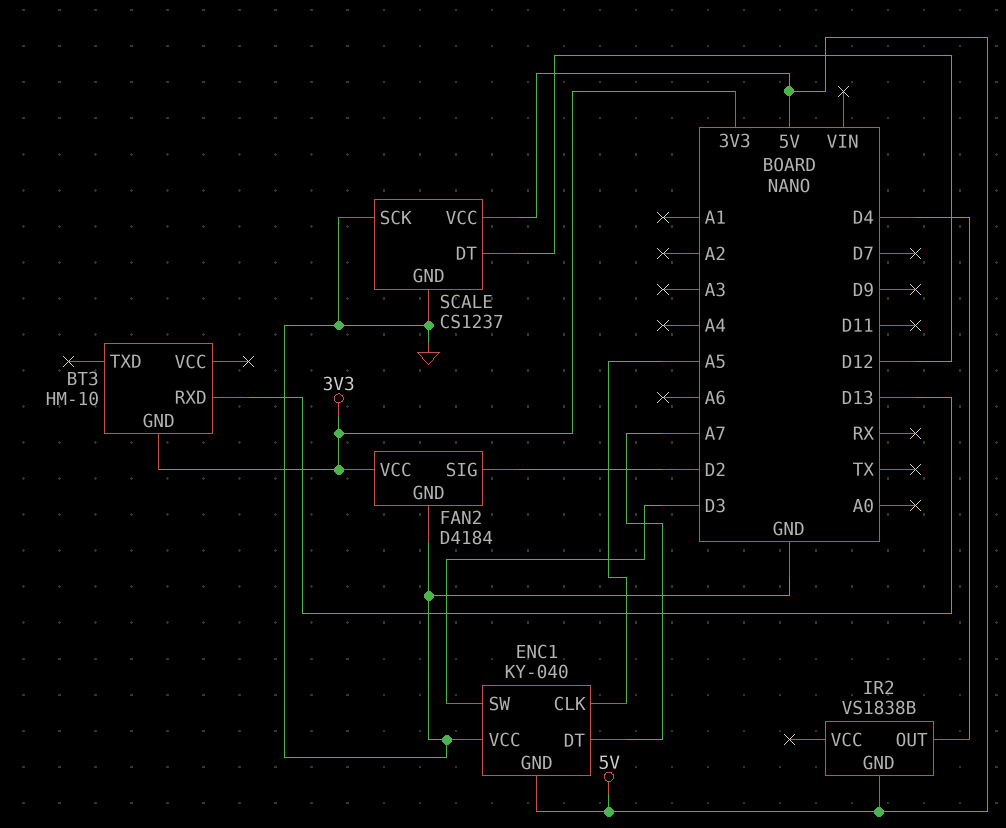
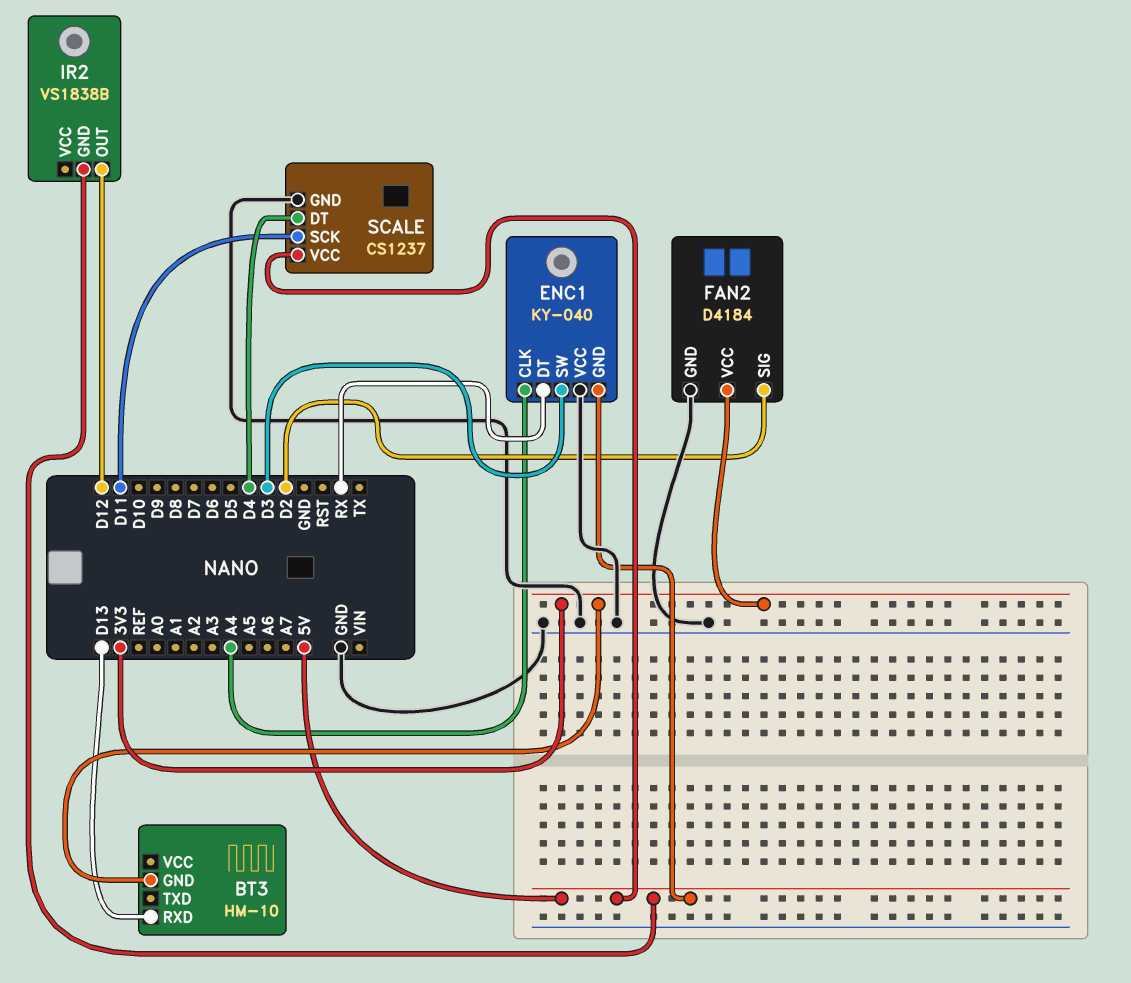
ENC1 pin CLK: A5 -> A4
ENC1 pin DT: A7 -> RX
IR2 pin OUT: D4 -> D12
SCALE pin DT: D12 -> D4
SCALE pin SCK: GND -> D11

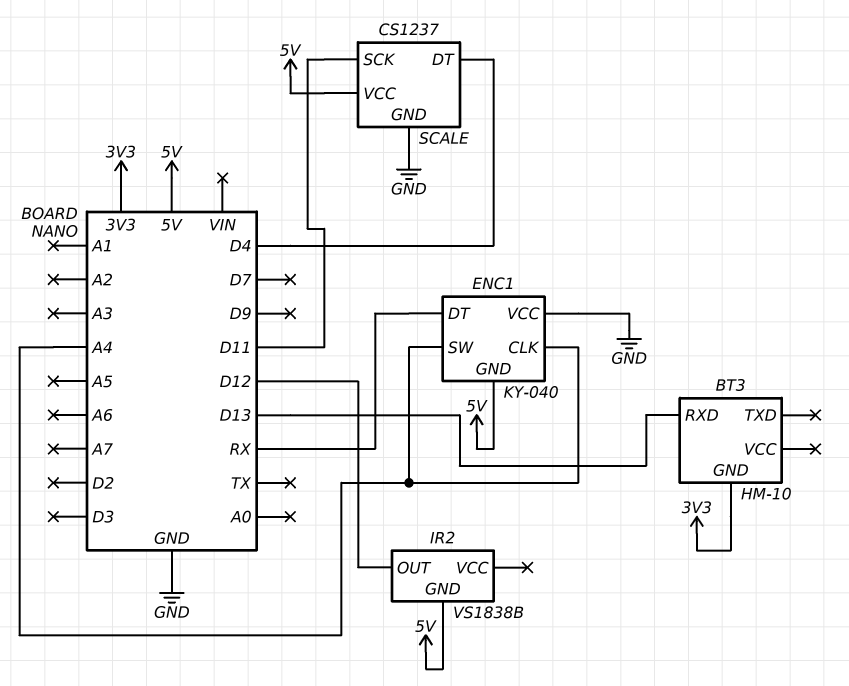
ENC1 pin SW: D3 -> A4
FAN2: D4184 -> none
FAN2 pin GND: GND -> none
FAN2 pin SIG: D2 -> none
FAN2 pin VCC: 3V3 -> none

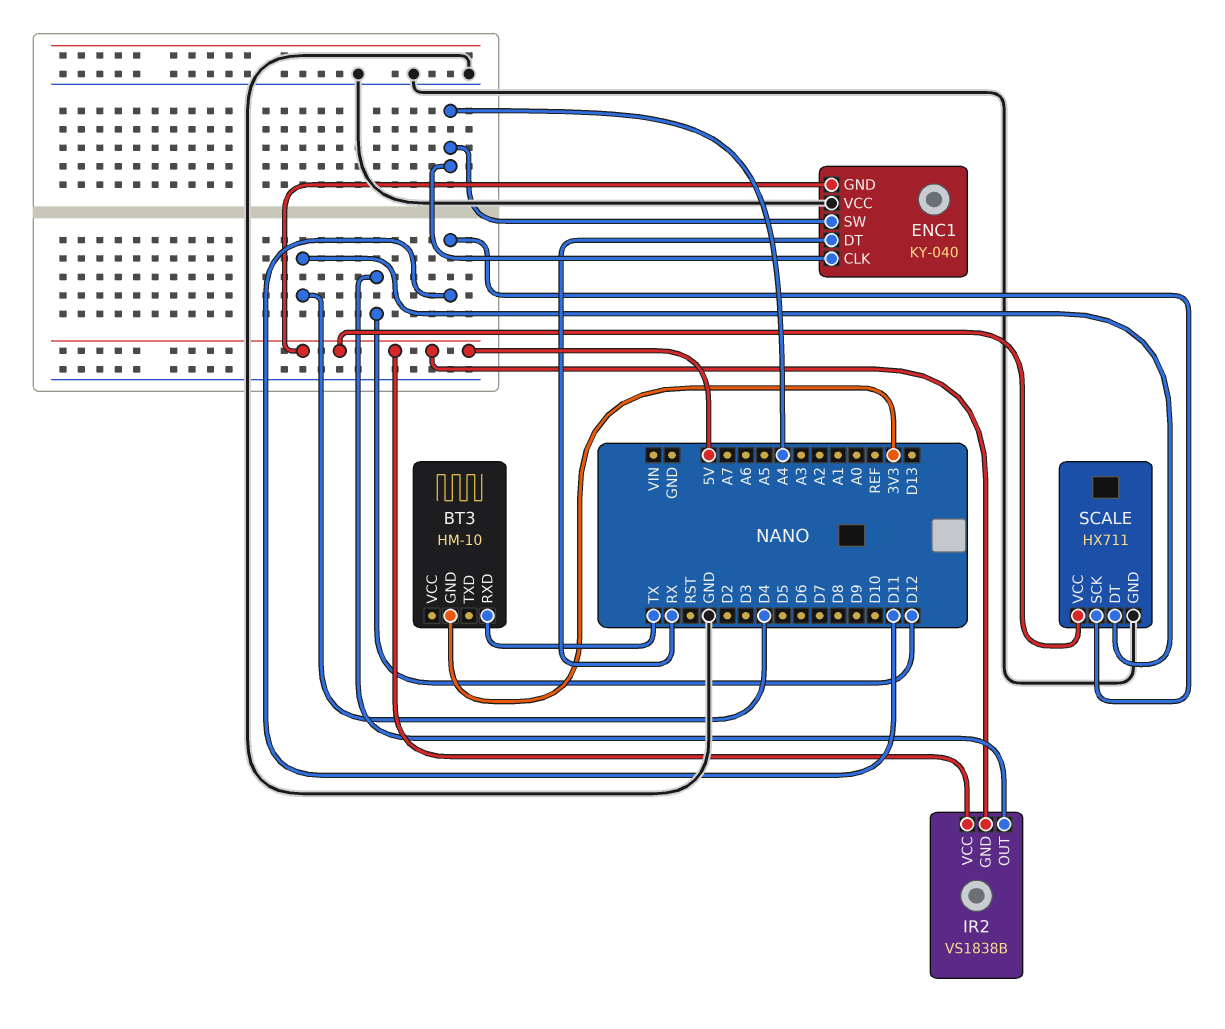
BT3 pin RXD: D13 -> TX
IR2 pin VCC: none -> 5V
SCALE: CS1237 -> HX711

